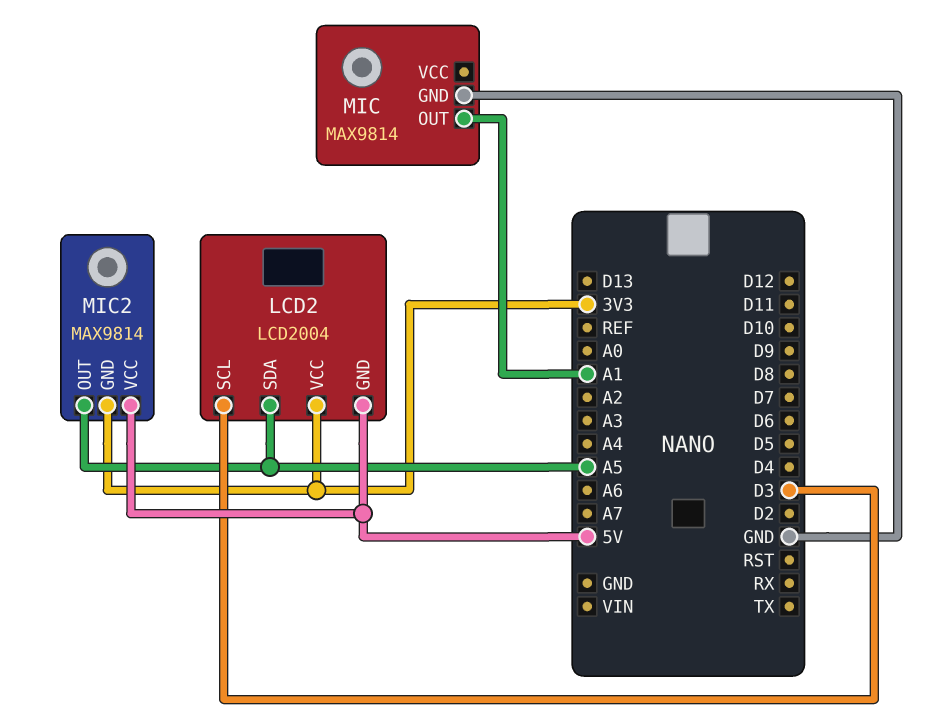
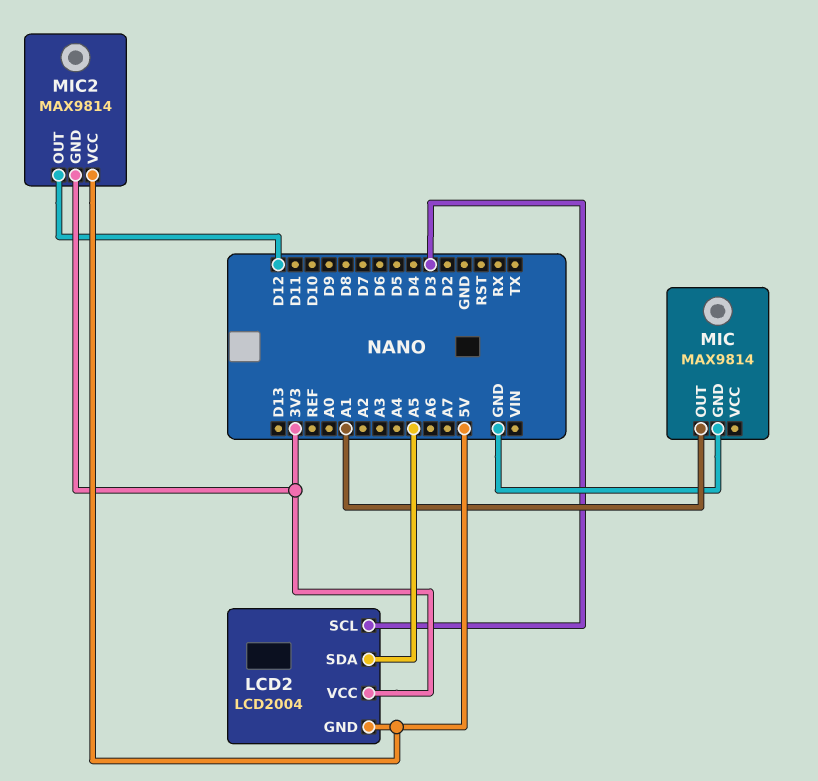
MIC2 pin OUT: A5 -> D12

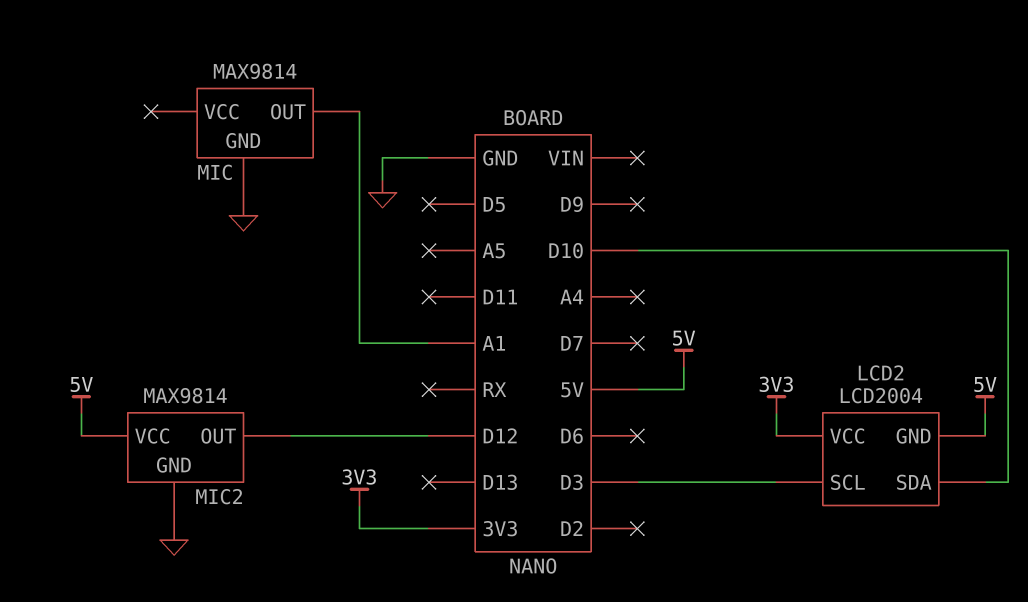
LCD2 pin SDA: A5 -> D10
MIC2 pin GND: 3V3 -> GND

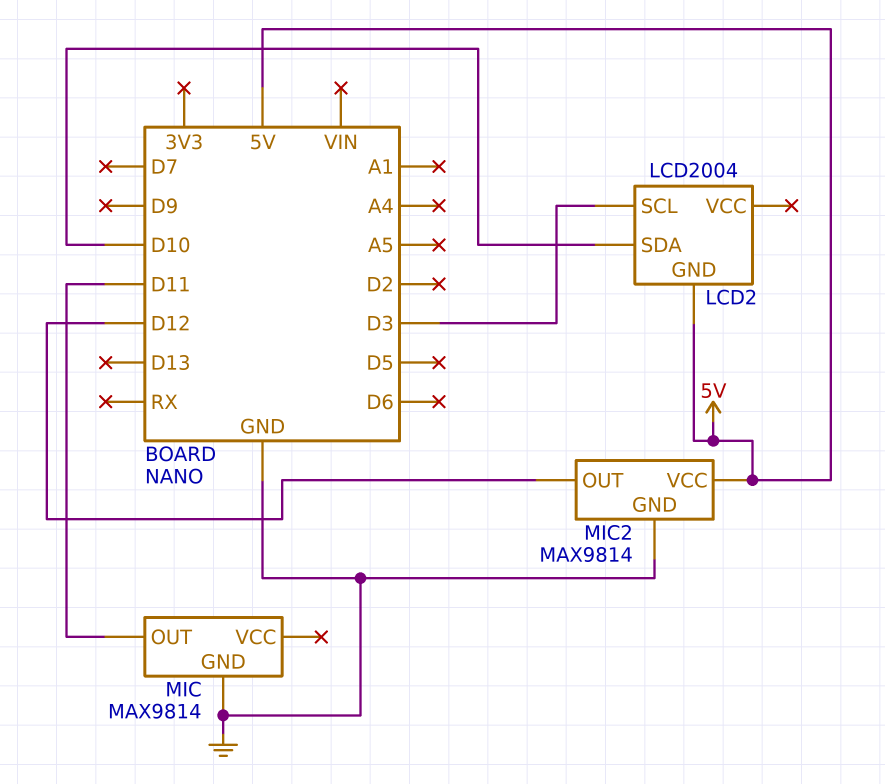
LCD2 pin VCC: 3V3 -> none
MIC pin OUT: A1 -> D11

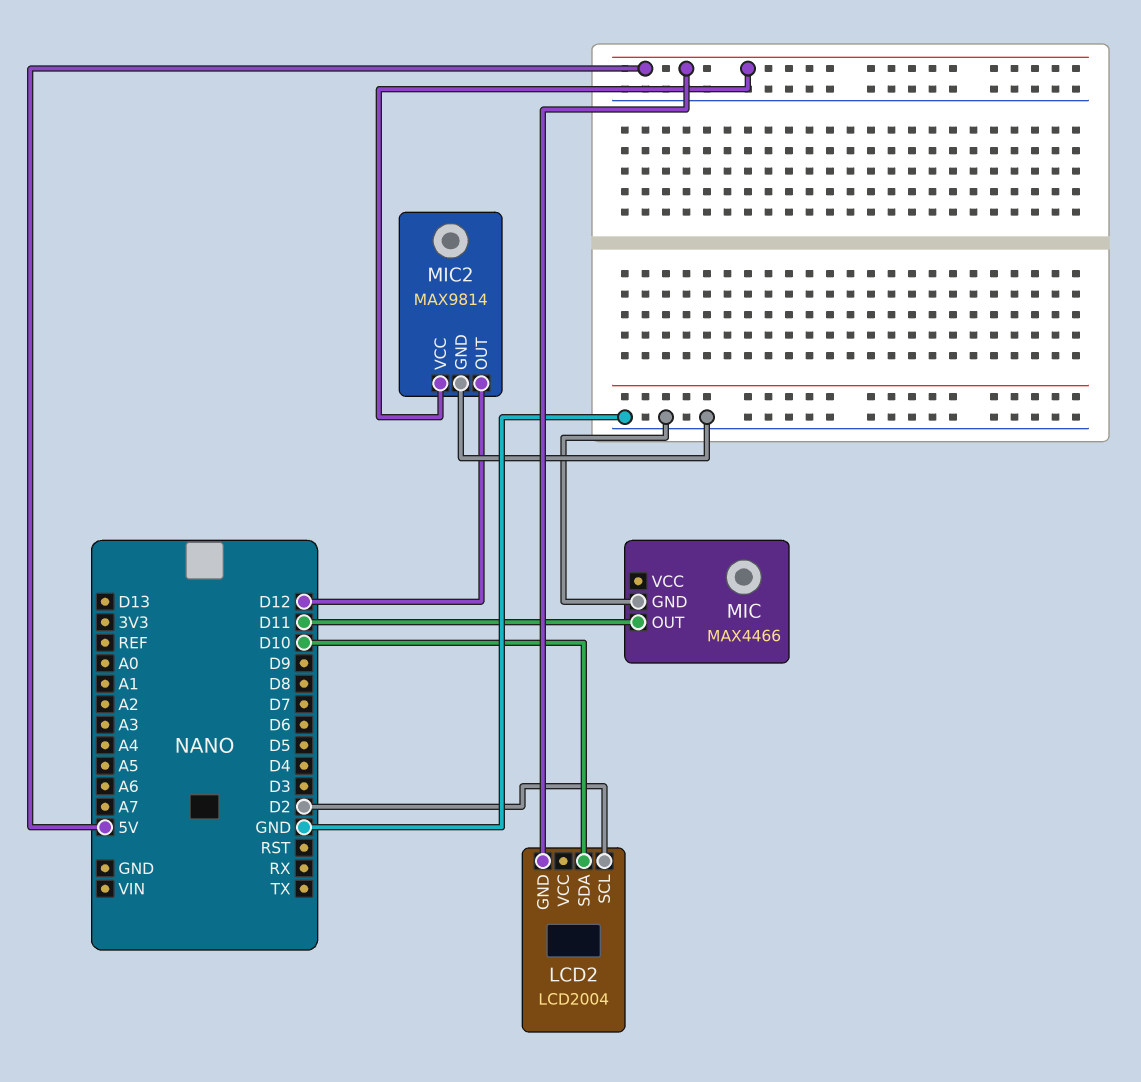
LCD2 pin SCL: D3 -> D2
MIC: MAX9814 -> MAX4466

